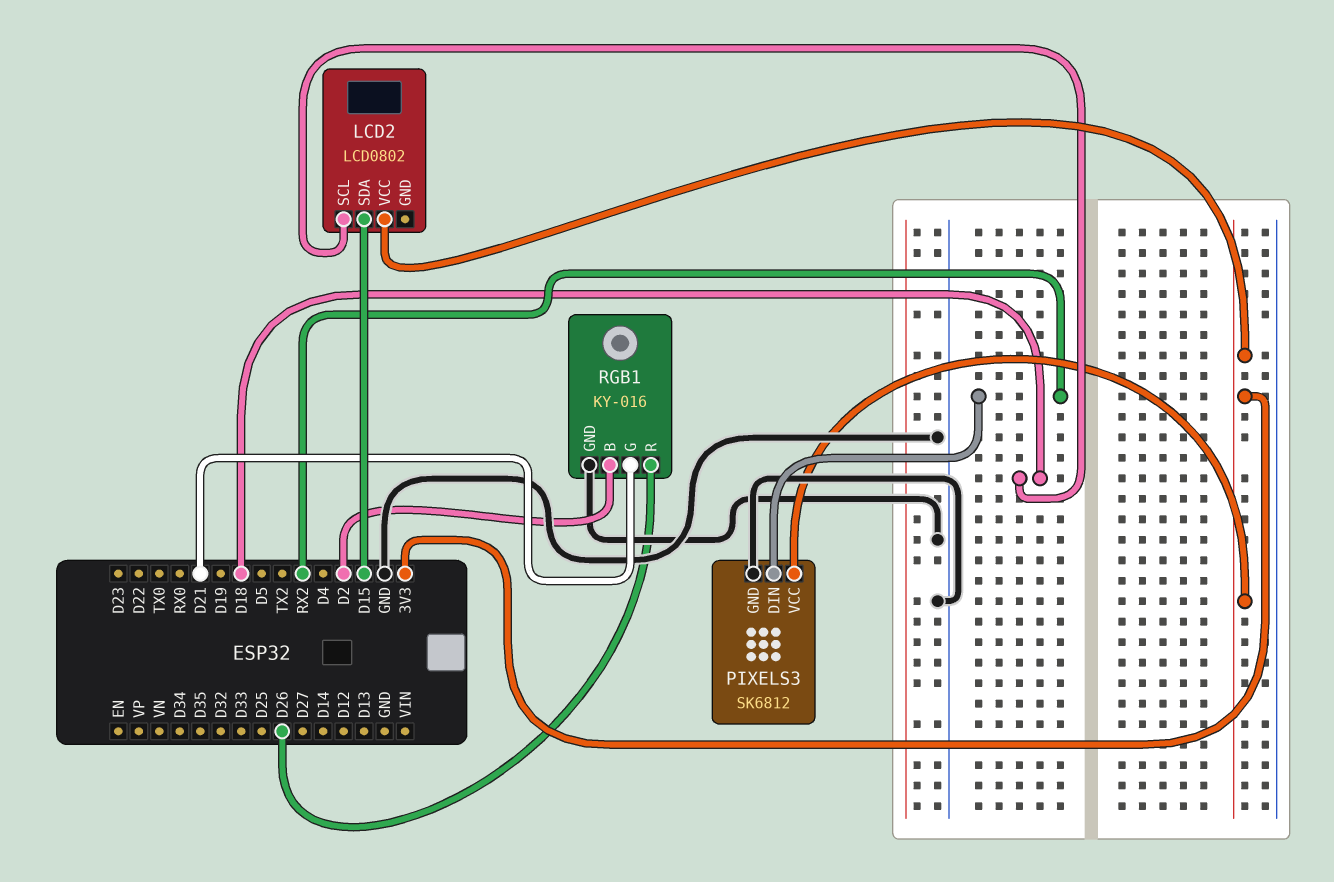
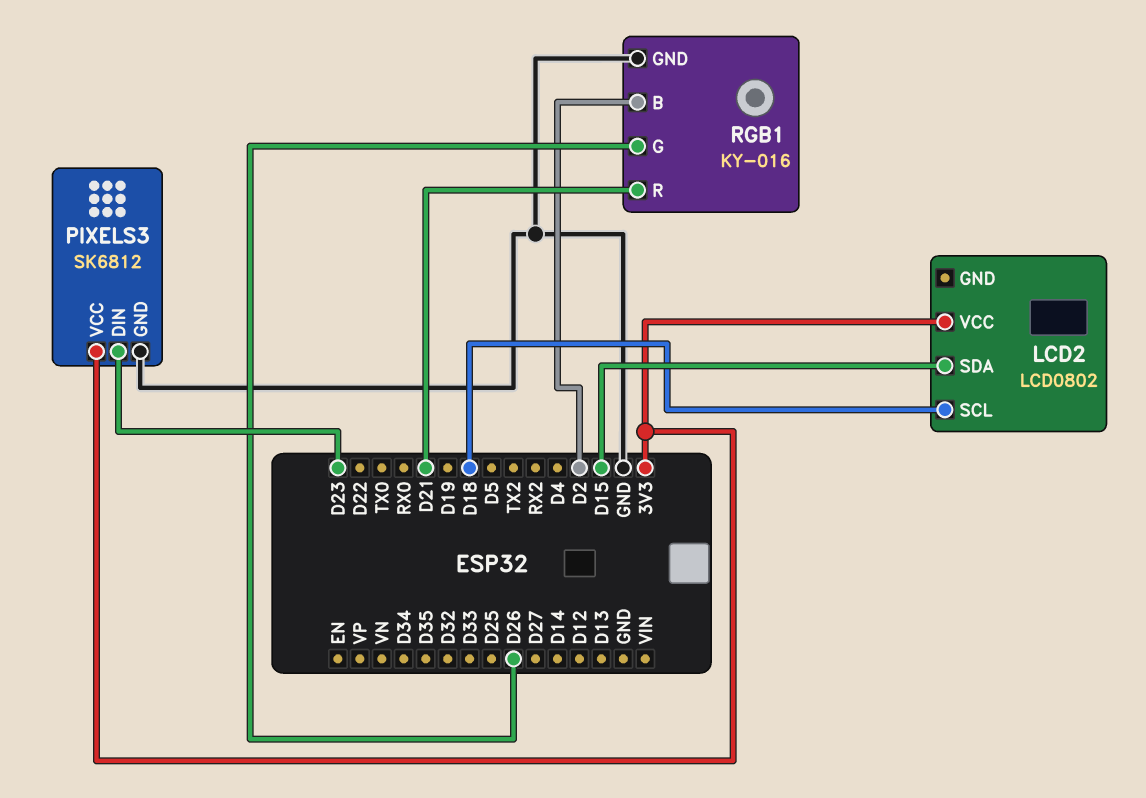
PIXELS3 pin DIN: RX2 -> D23
RGB1 pin G: D21 -> D26
RGB1 pin R: D26 -> D21

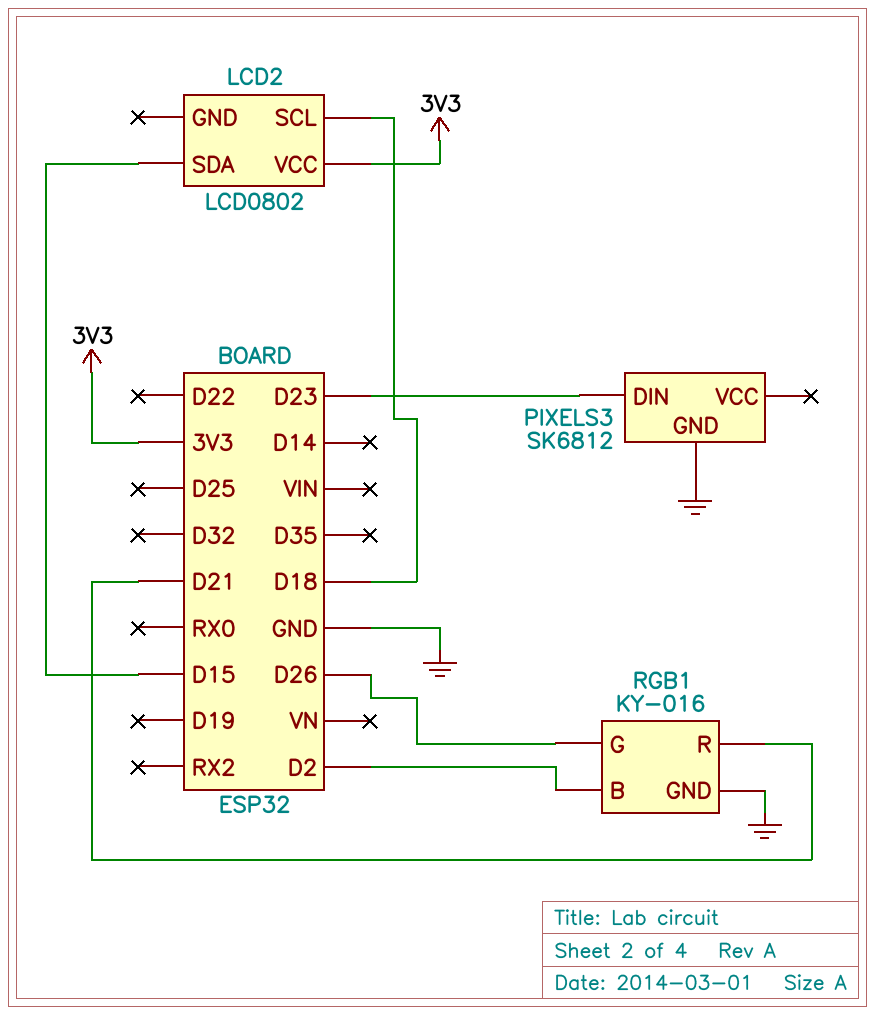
PIXELS3 pin VCC: 3V3 -> none

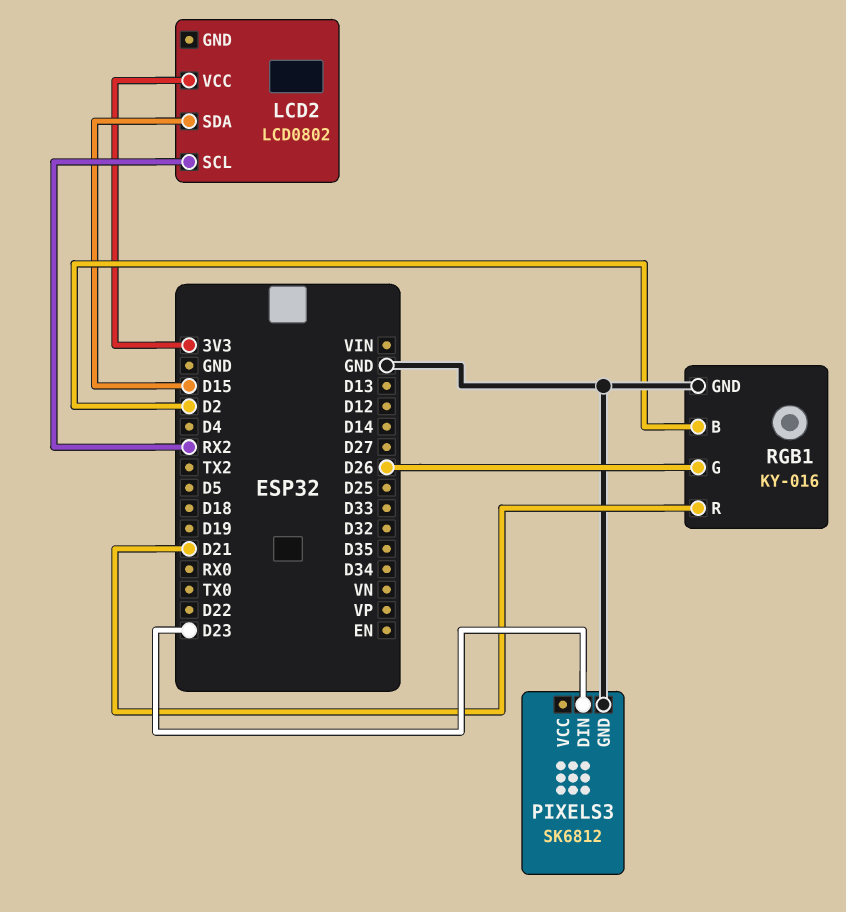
LCD2 pin SCL: D18 -> RX2

